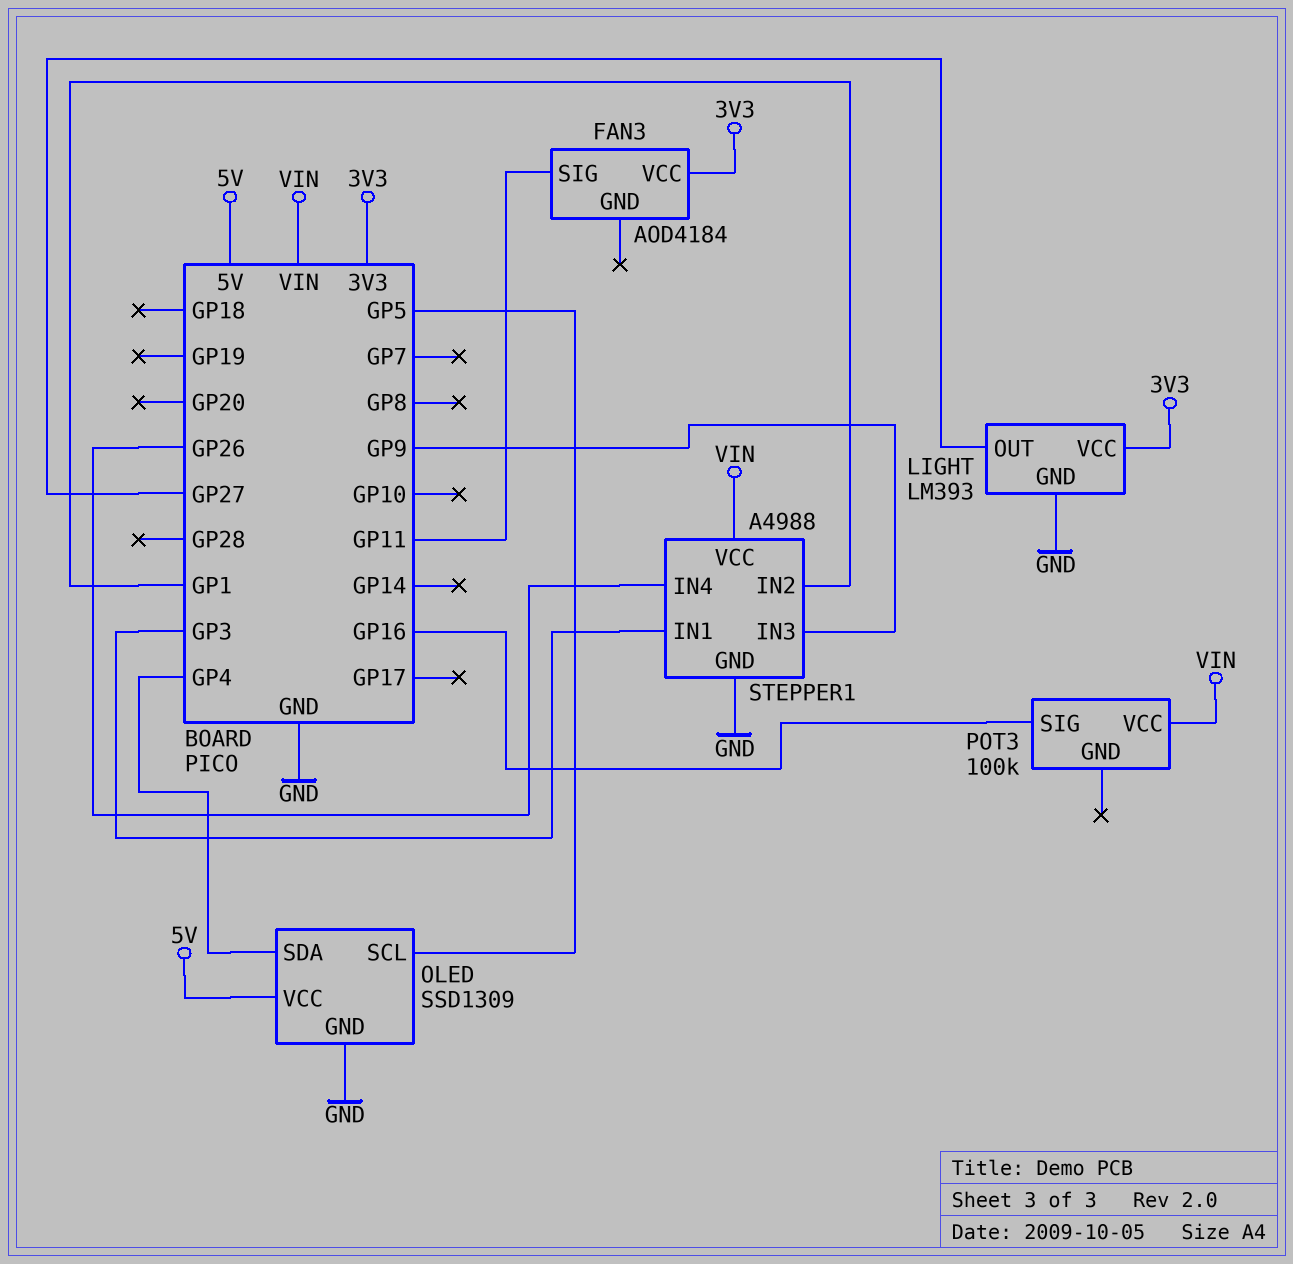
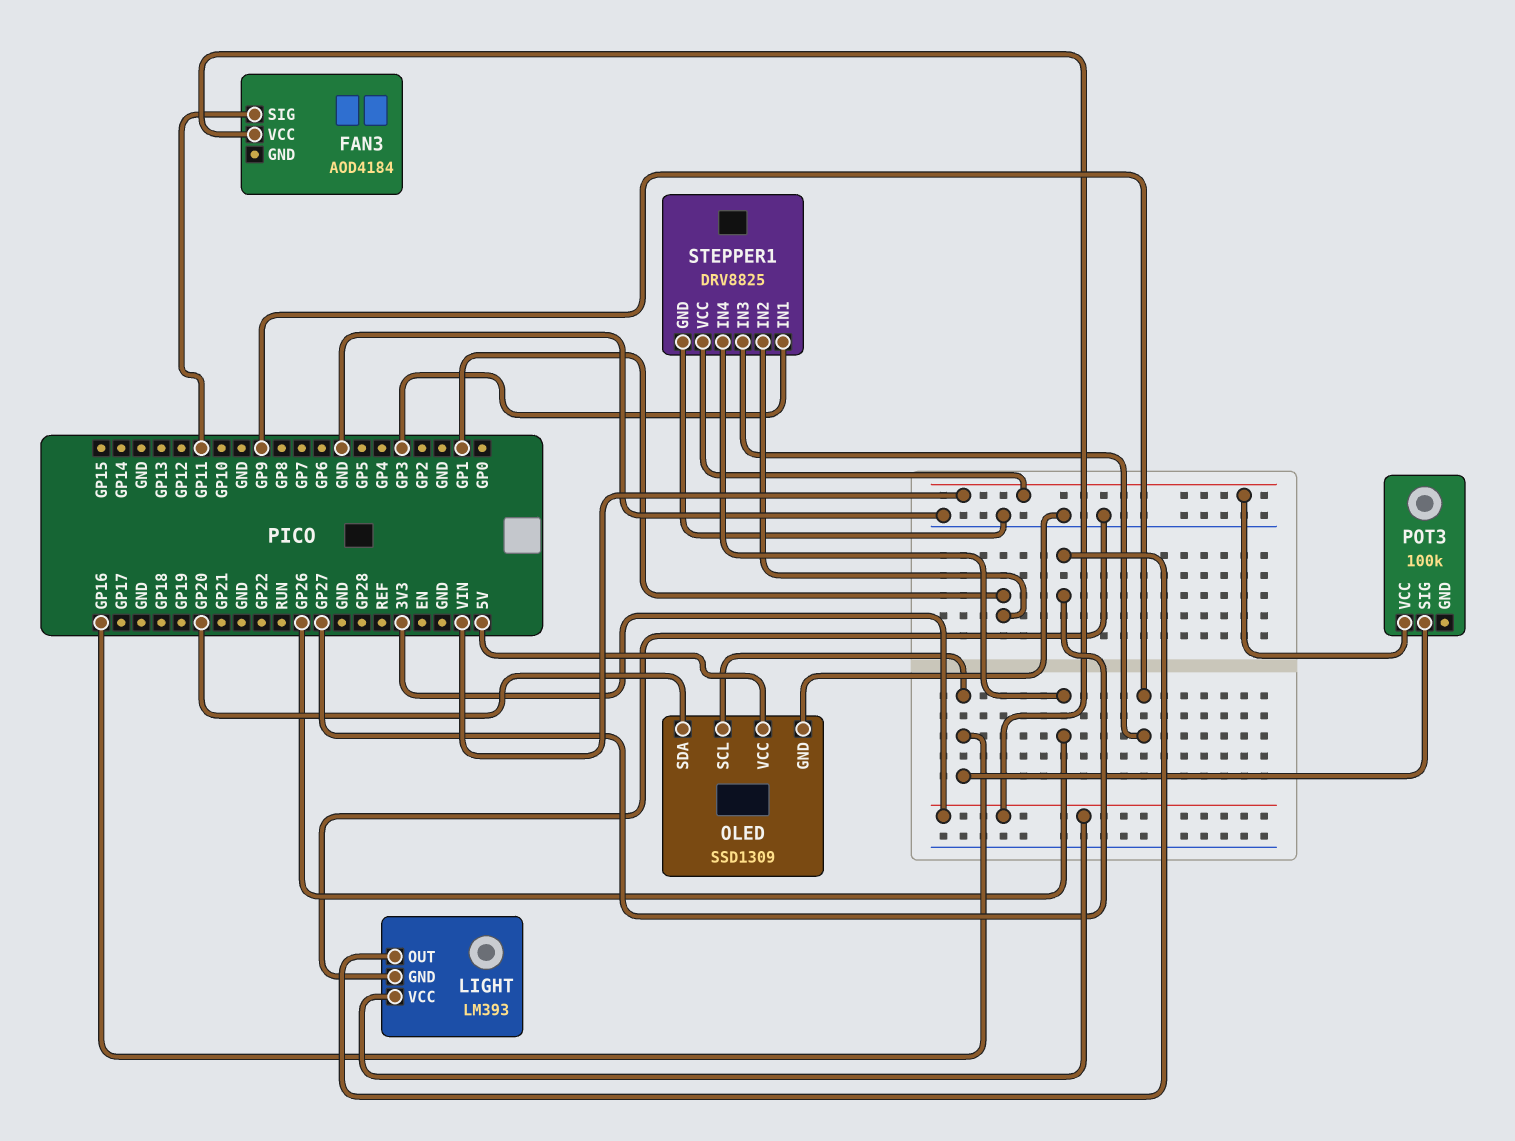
OLED pin SCL: GP5 -> GP16
OLED pin SDA: GP4 -> GP20
STEPPER1: A4988 -> DRV8825

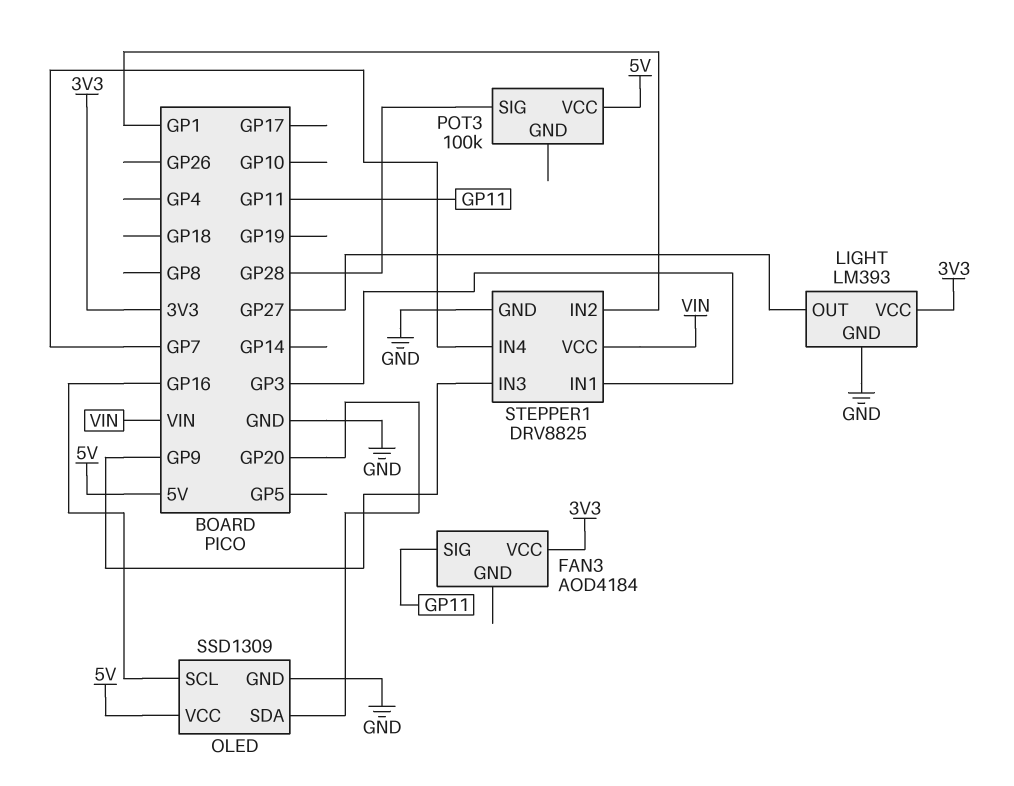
POT3 pin SIG: GP16 -> GP28
POT3 pin VCC: VIN -> 5V
STEPPER1 pin IN4: GP26 -> GP7

